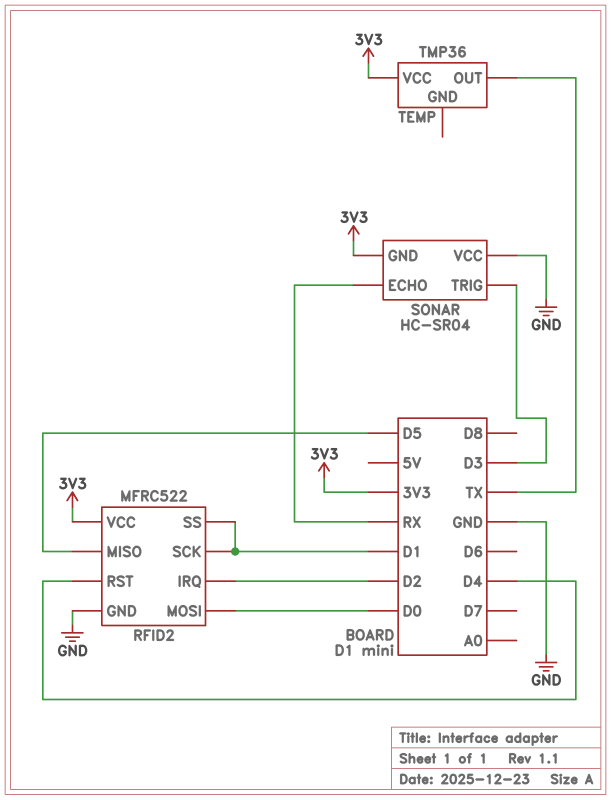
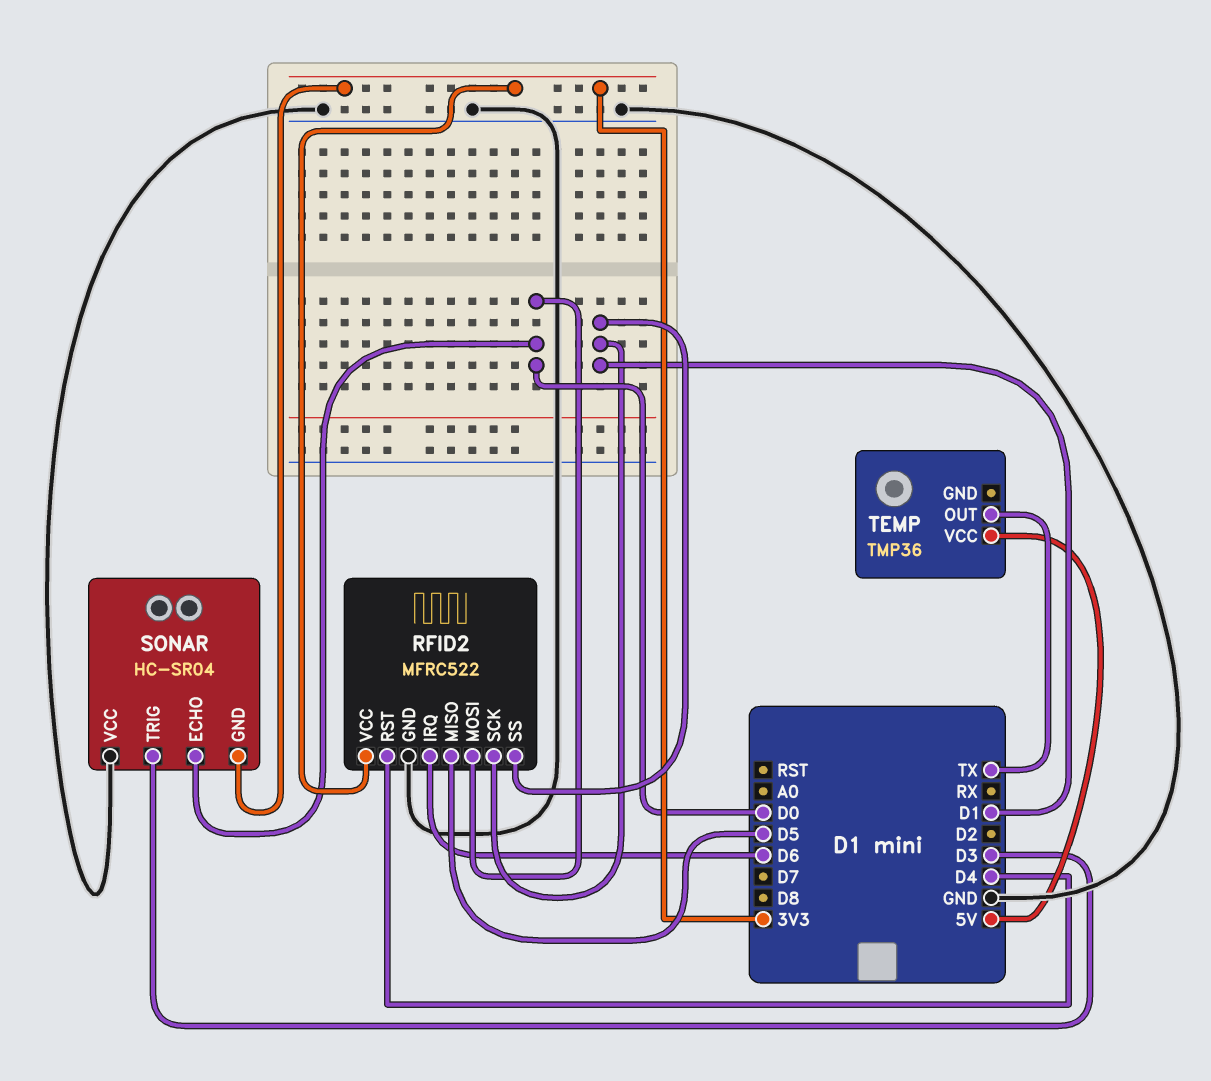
RFID2 pin IRQ: D2 -> D6
SONAR pin ECHO: RX -> D0
TEMP pin VCC: 3V3 -> 5V

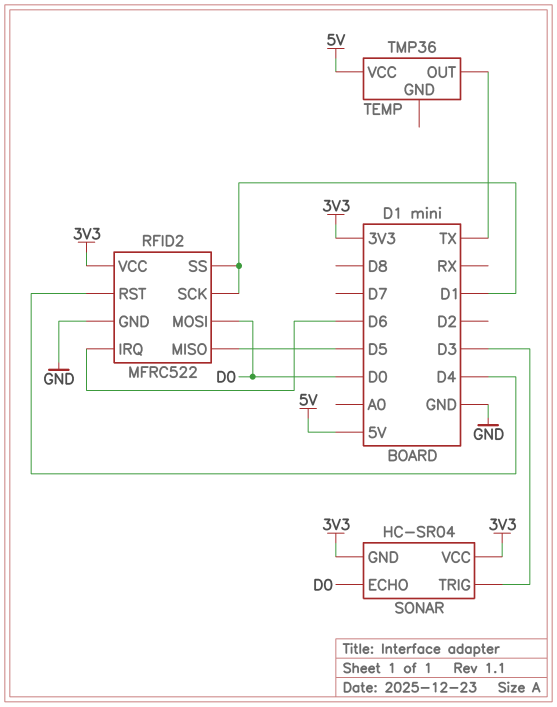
SONAR pin VCC: GND -> 3V3

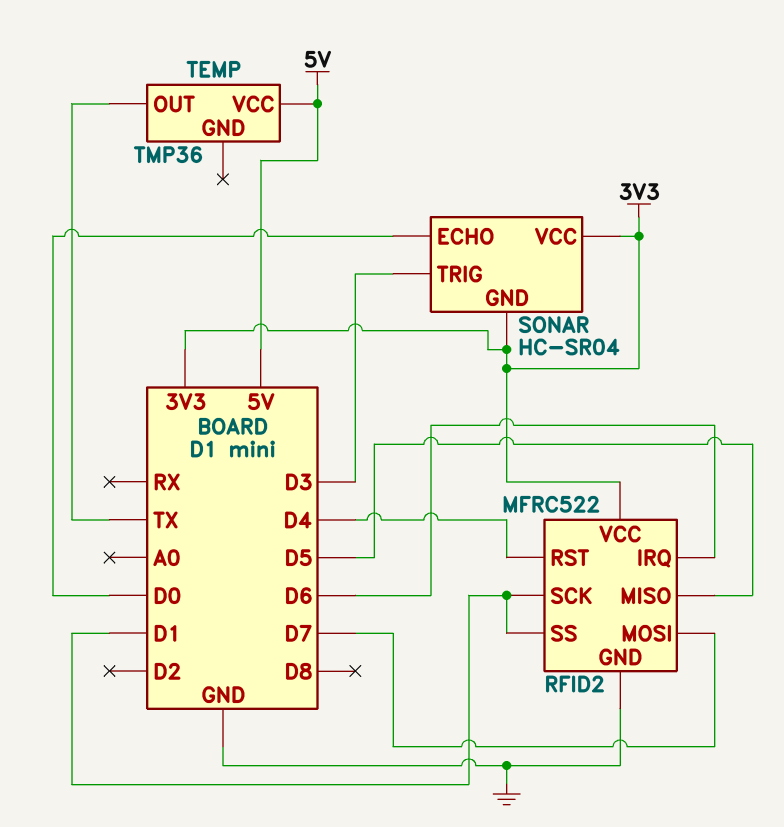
RFID2 pin MOSI: D0 -> D7

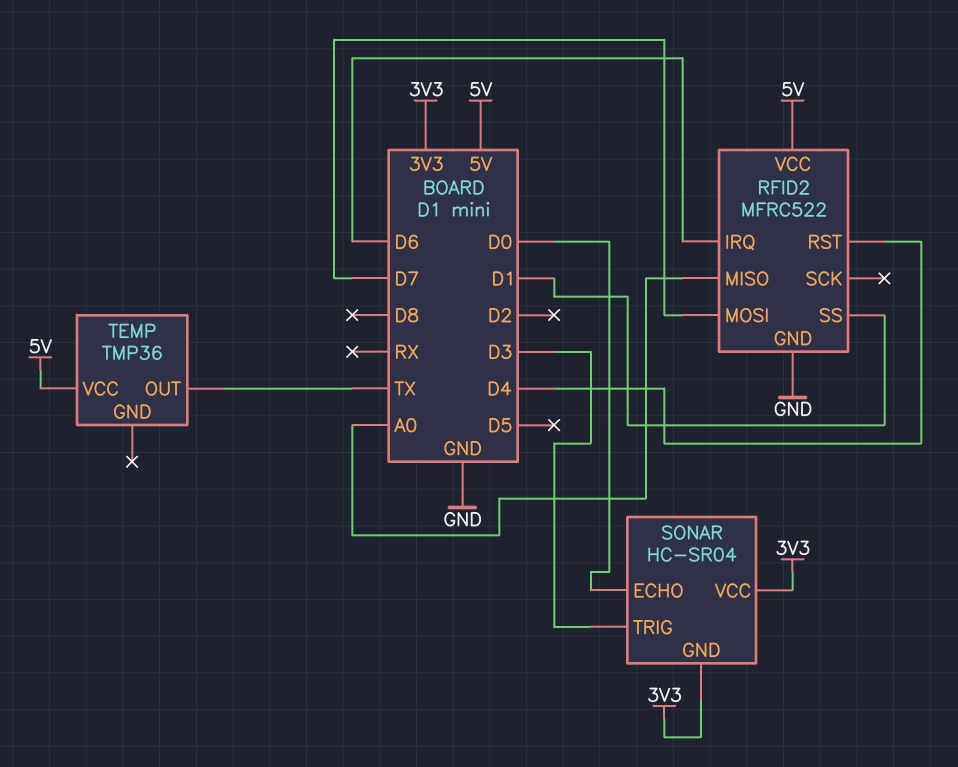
RFID2 pin MISO: D5 -> A0
RFID2 pin SCK: D1 -> none
RFID2 pin VCC: 3V3 -> 5V

